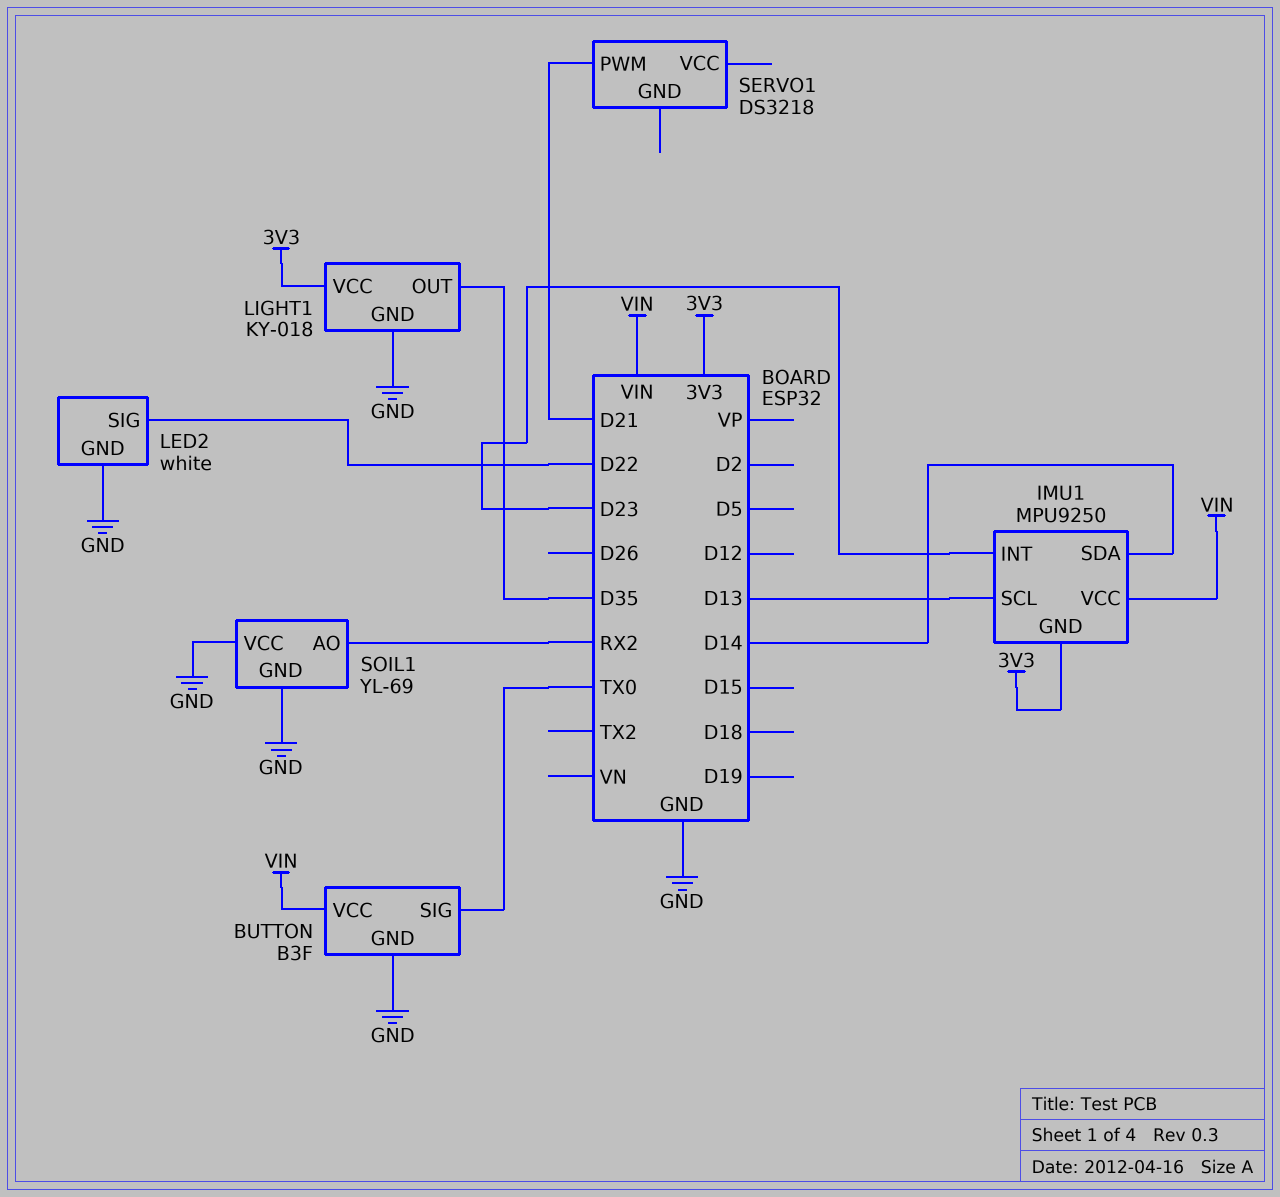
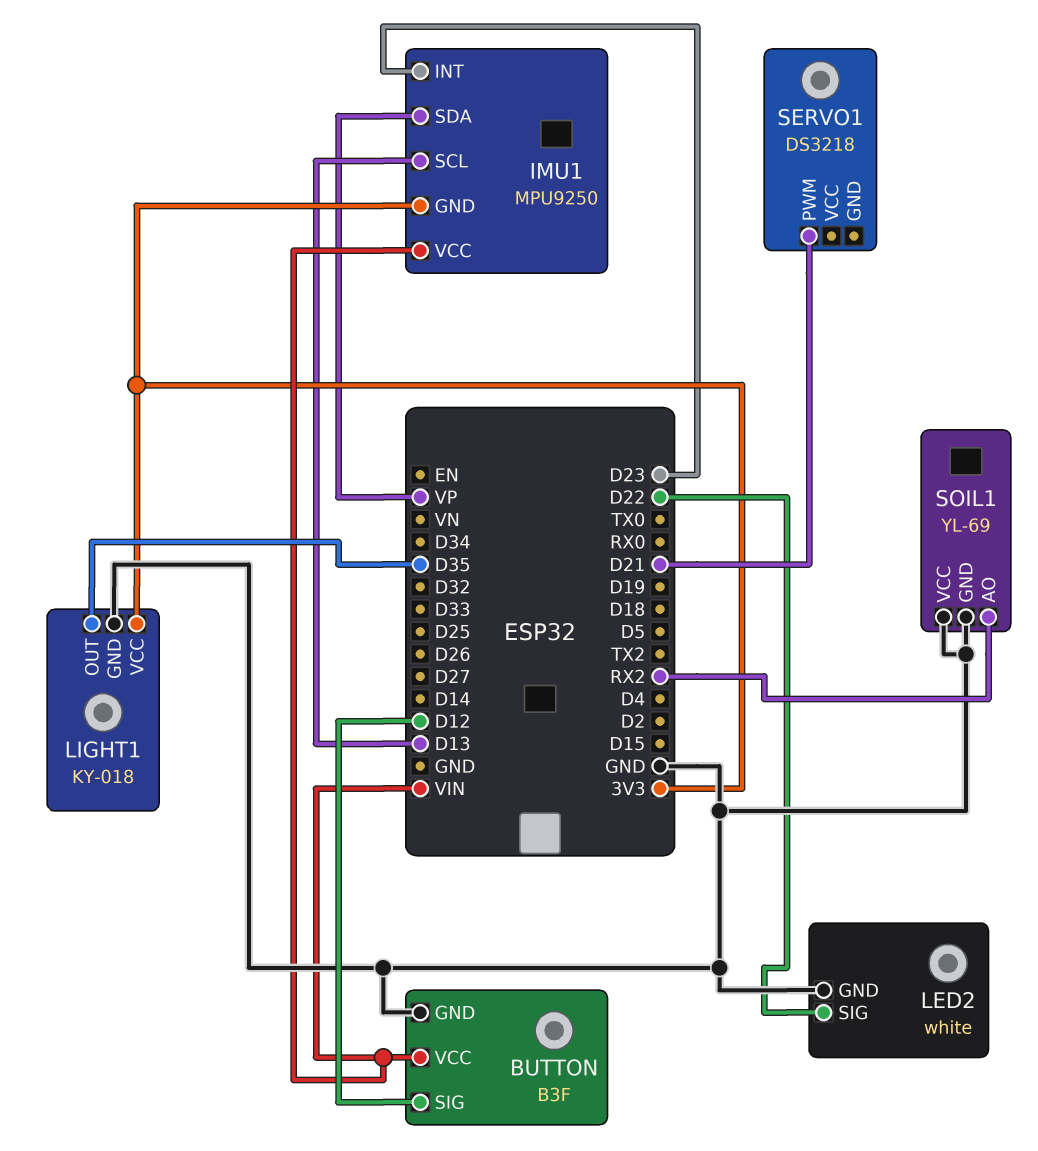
BUTTON pin SIG: TX0 -> D12
IMU1 pin SDA: D14 -> VP

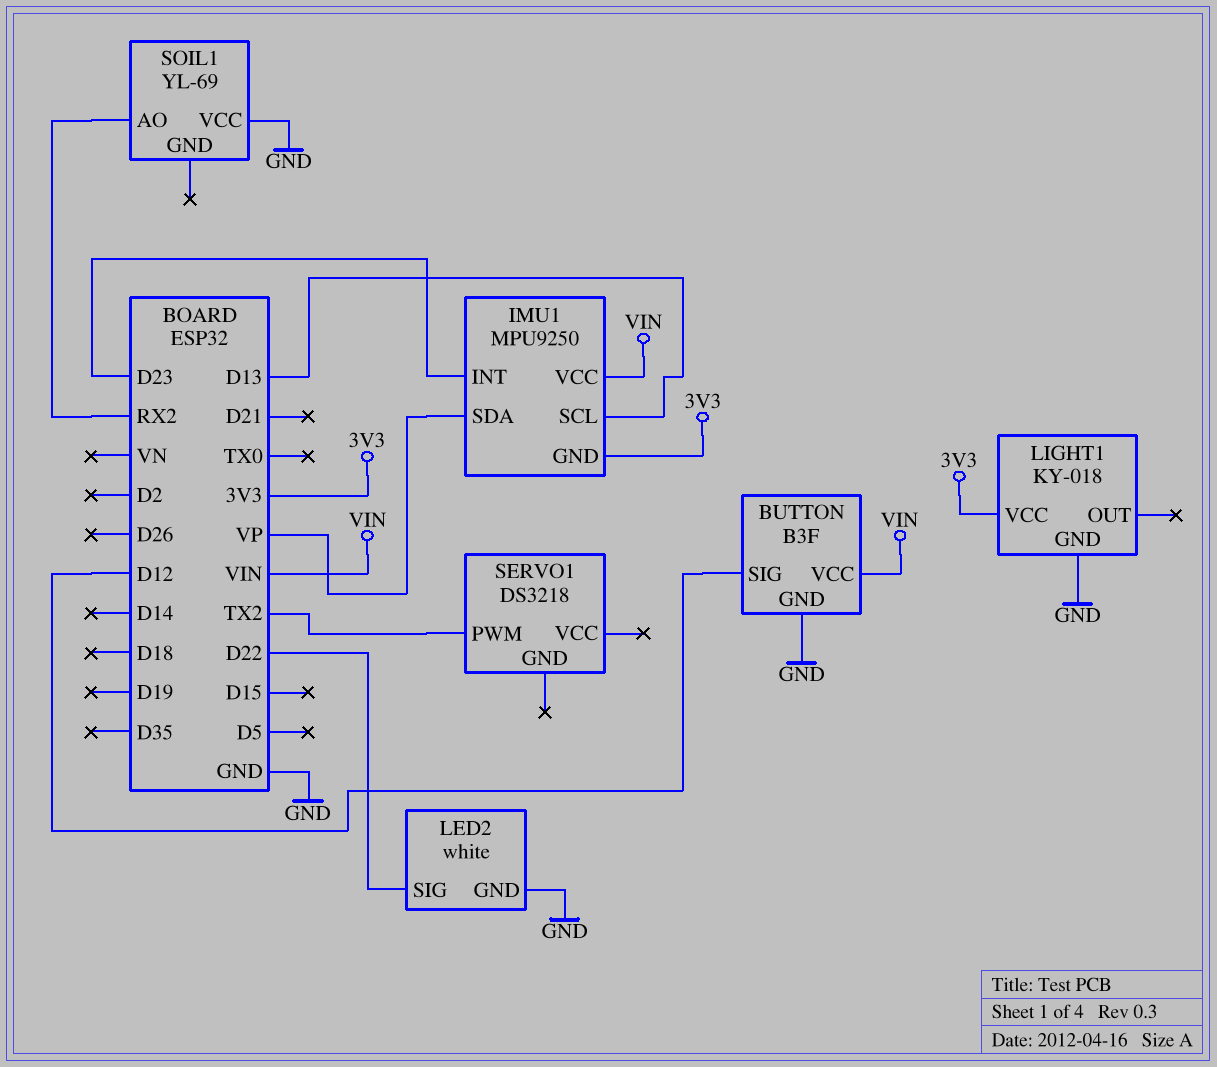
LIGHT1 pin OUT: D35 -> none
SERVO1 pin PWM: D21 -> TX2
SOIL1 pin GND: GND -> none

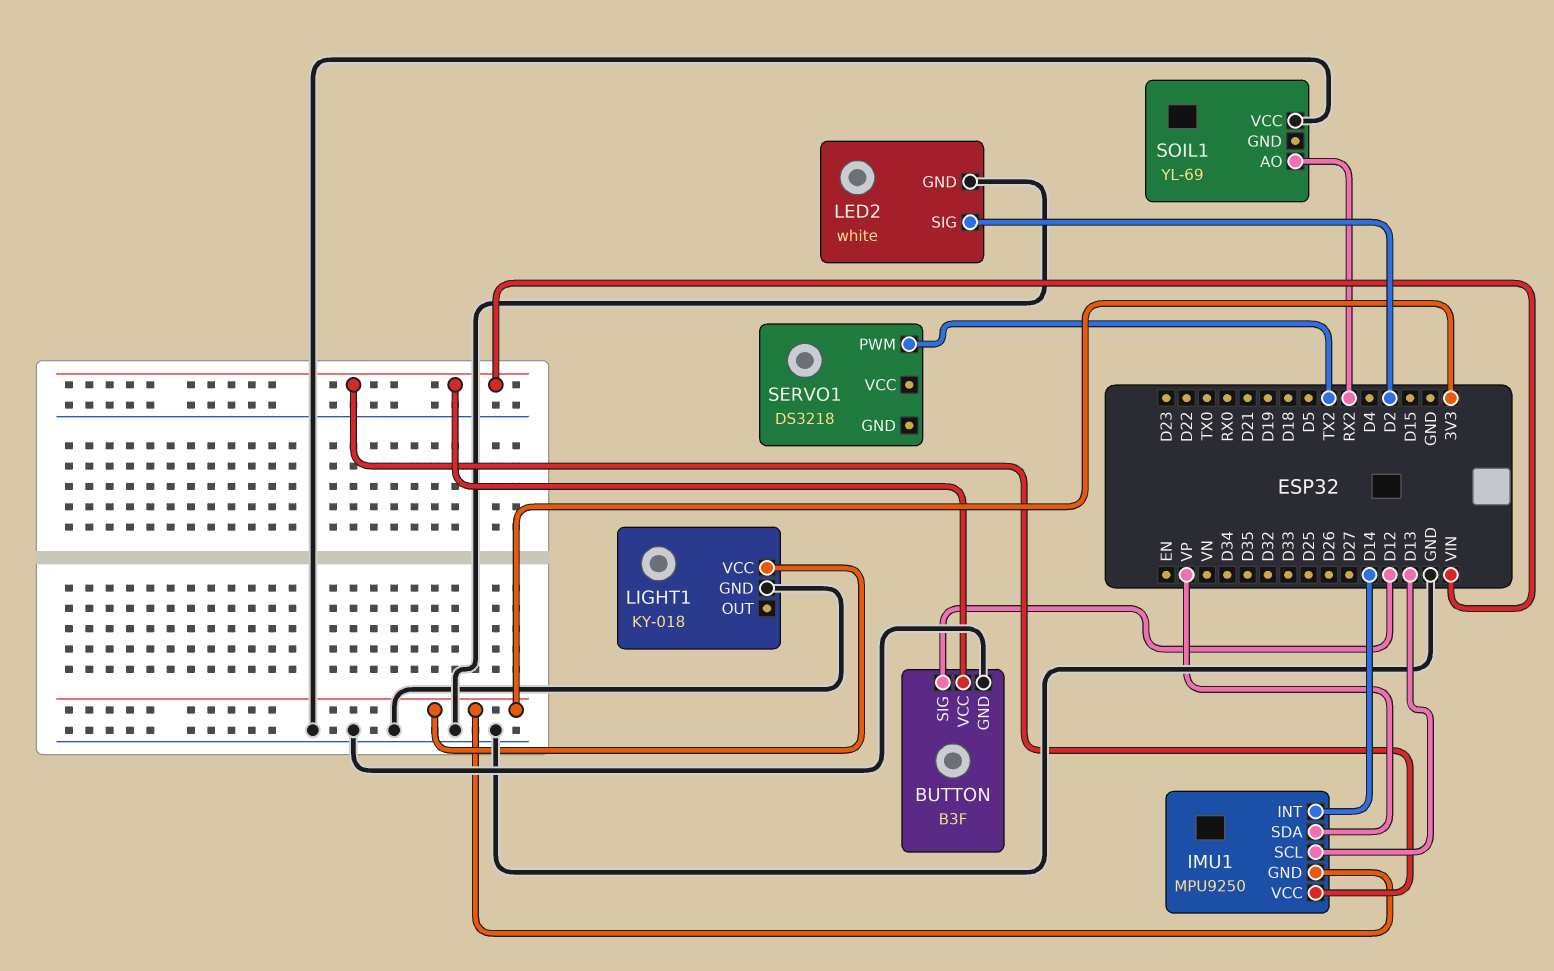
IMU1 pin INT: D23 -> D14
LED2 pin SIG: D22 -> D2

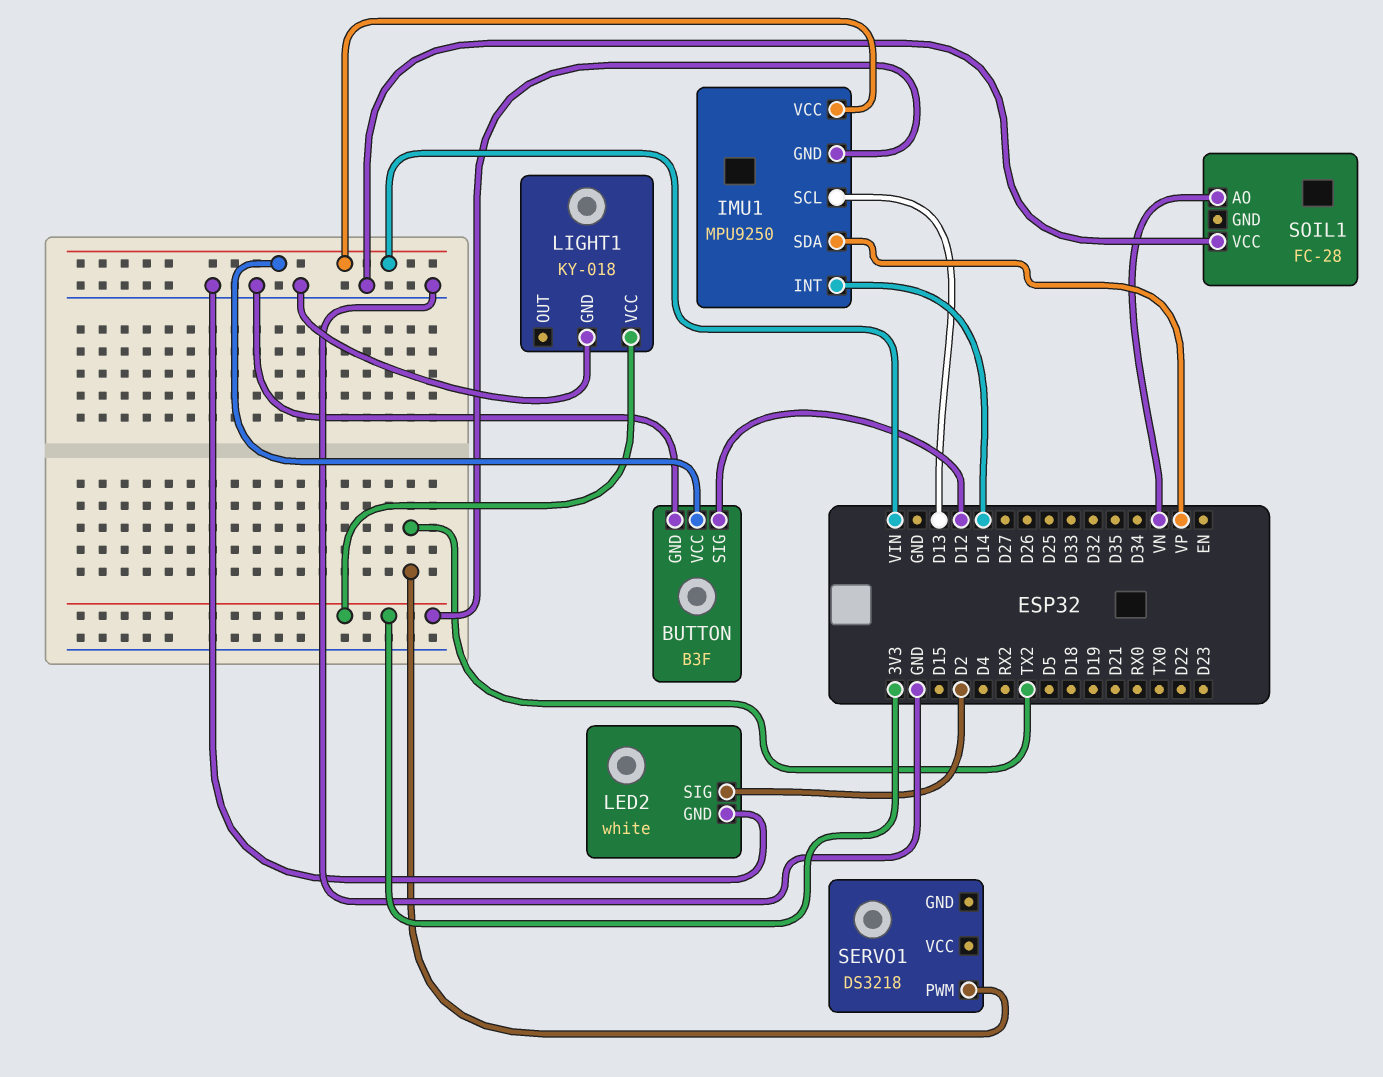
SOIL1: YL-69 -> FC-28
SOIL1 pin AO: RX2 -> VN

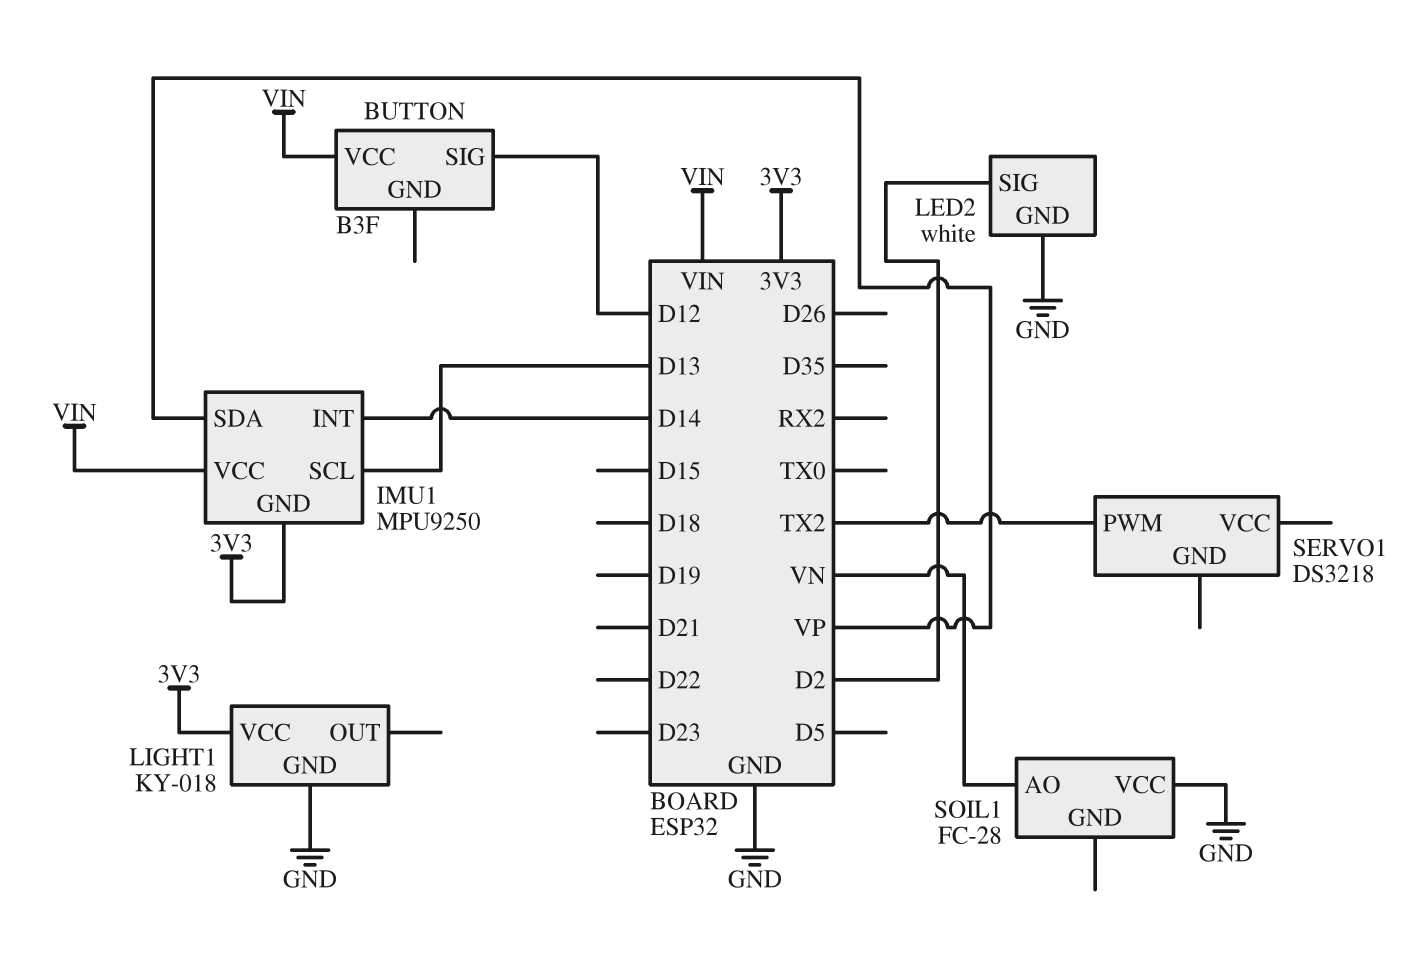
BUTTON pin GND: GND -> none

